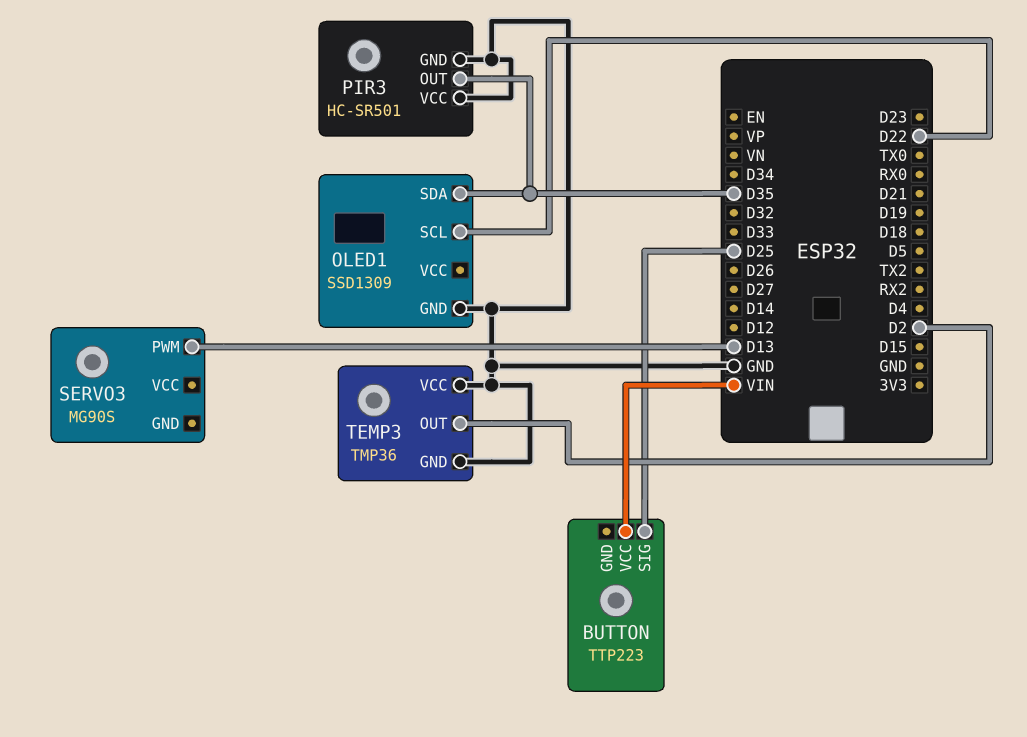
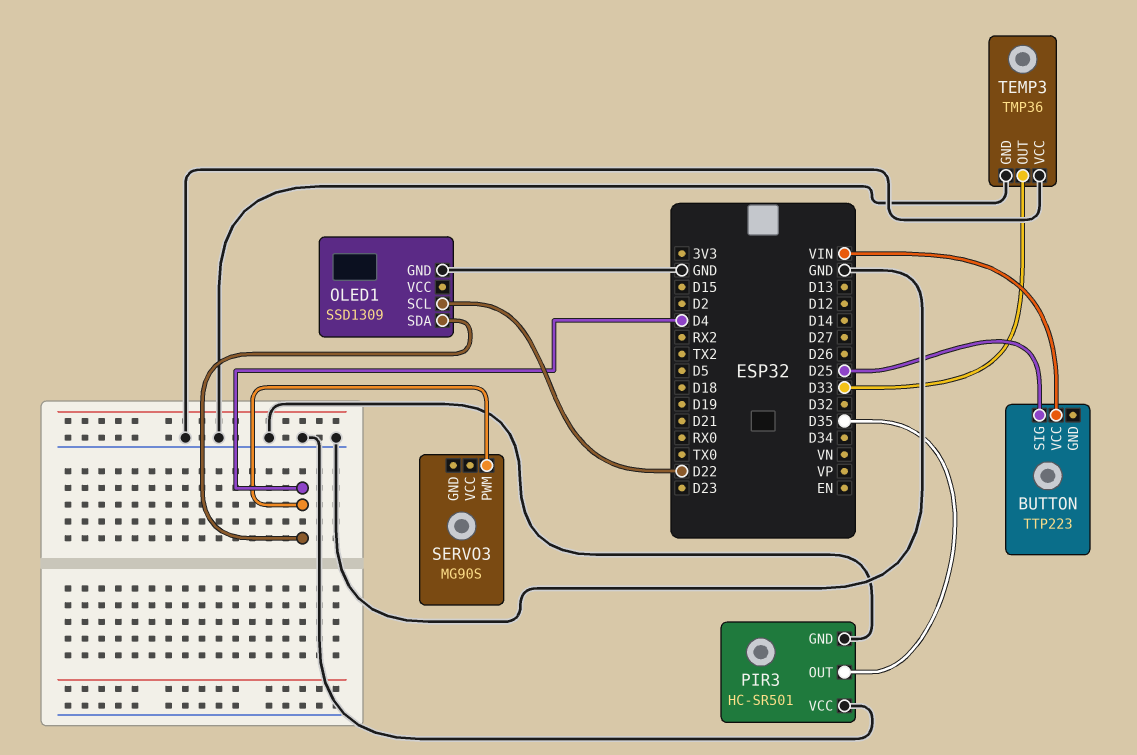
OLED1 pin SDA: D35 -> D4
SERVO3 pin PWM: D13 -> D4
TEMP3 pin OUT: D2 -> D33

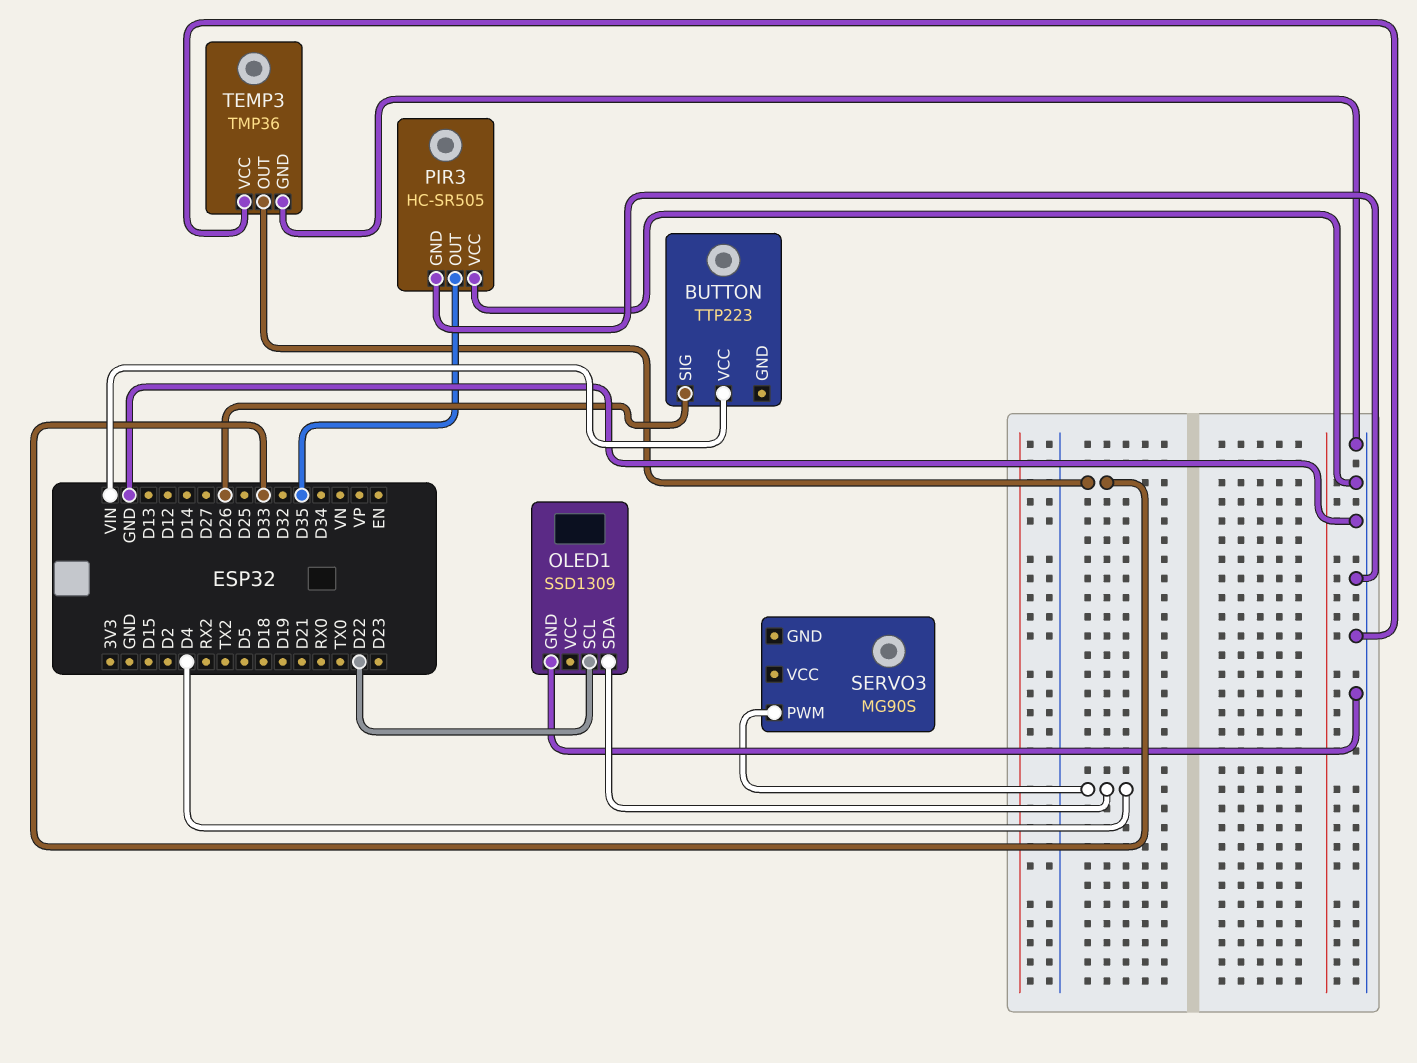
BUTTON pin SIG: D25 -> D26
PIR3: HC-SR501 -> HC-SR505

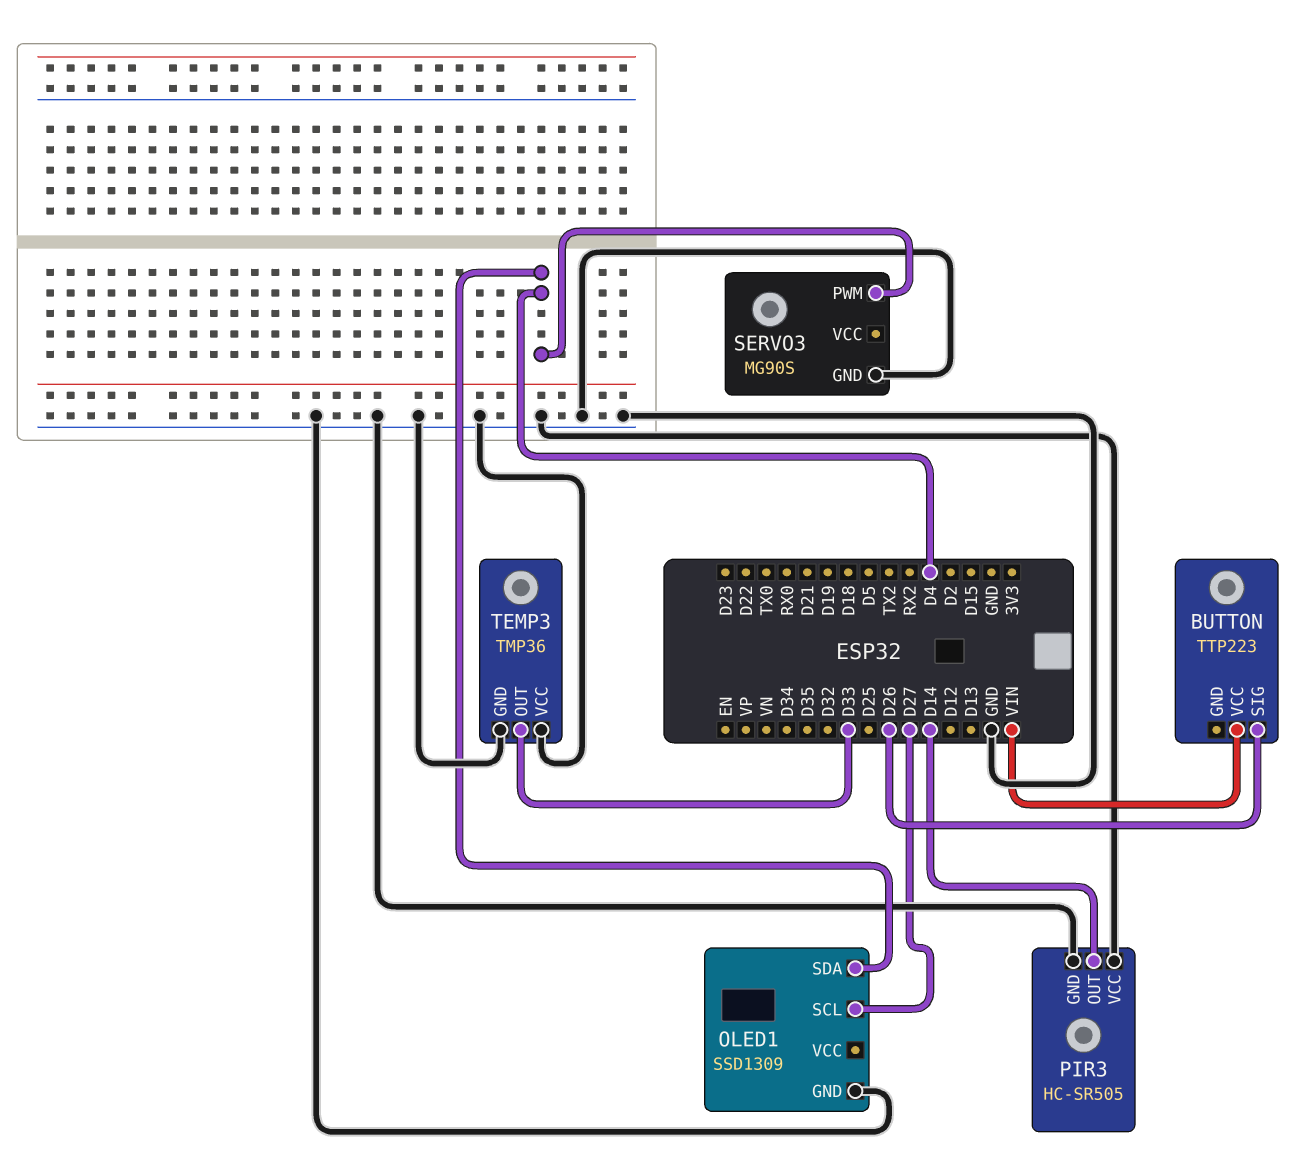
OLED1 pin SCL: D22 -> D27
PIR3 pin OUT: D35 -> D14
SERVO3 pin GND: none -> GND

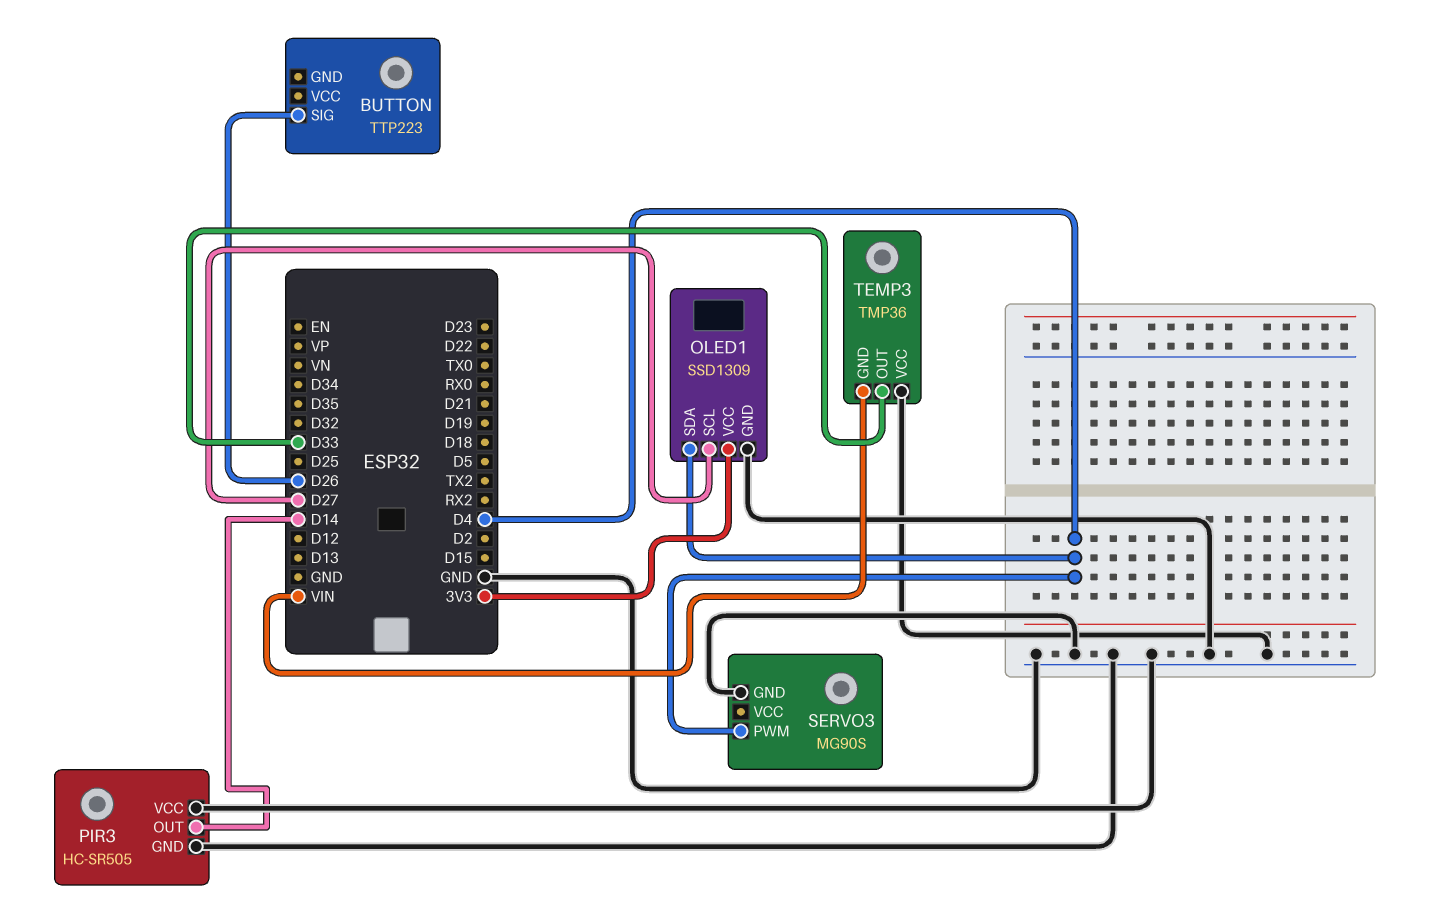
BUTTON pin VCC: VIN -> none
OLED1 pin VCC: none -> 3V3
TEMP3 pin GND: GND -> VIN

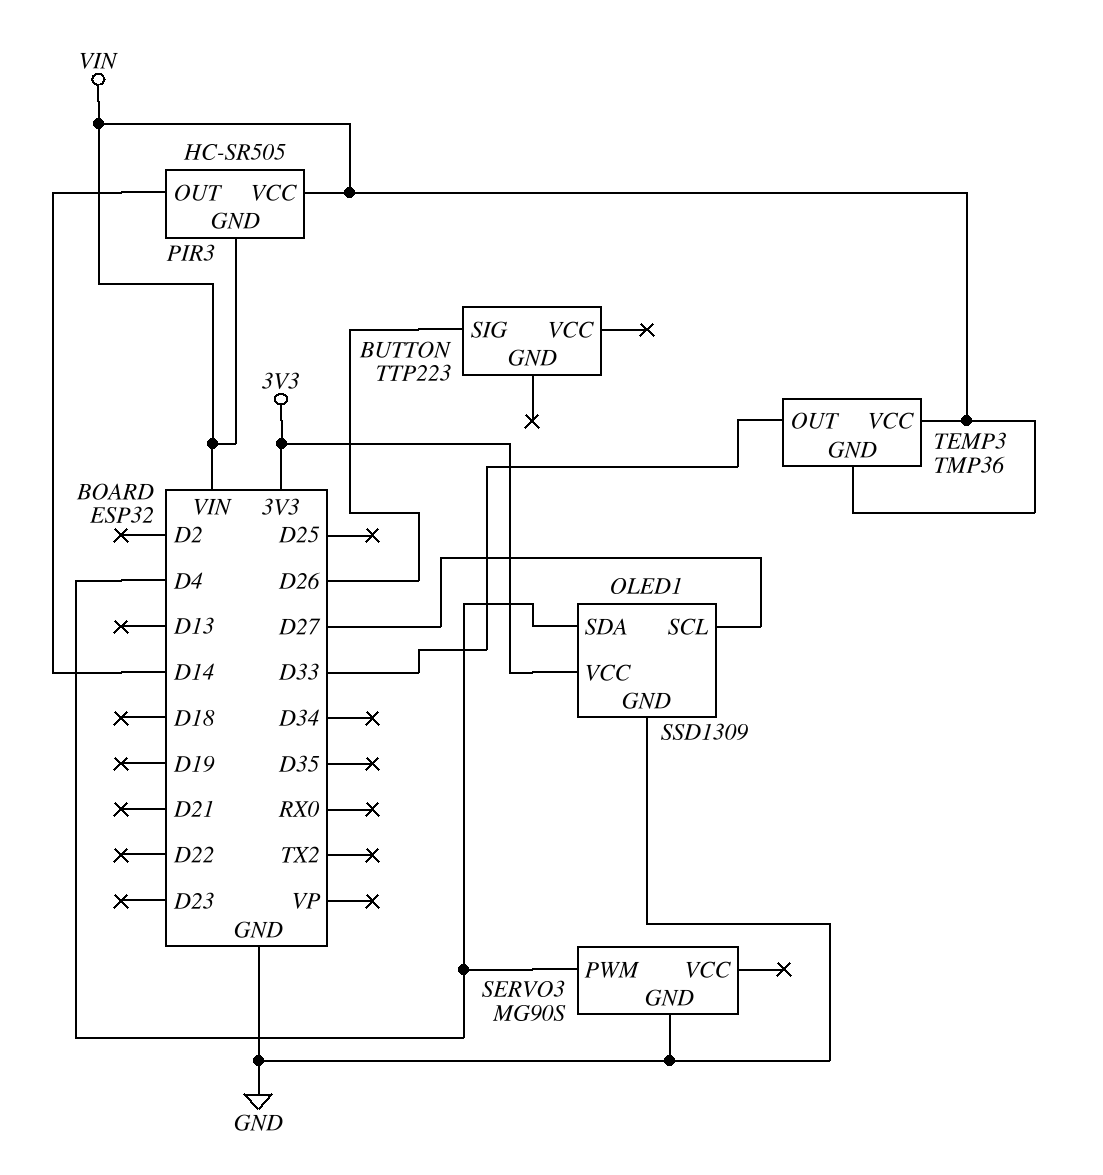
PIR3 pin GND: GND -> VIN
PIR3 pin VCC: GND -> VIN
TEMP3 pin VCC: GND -> VIN

